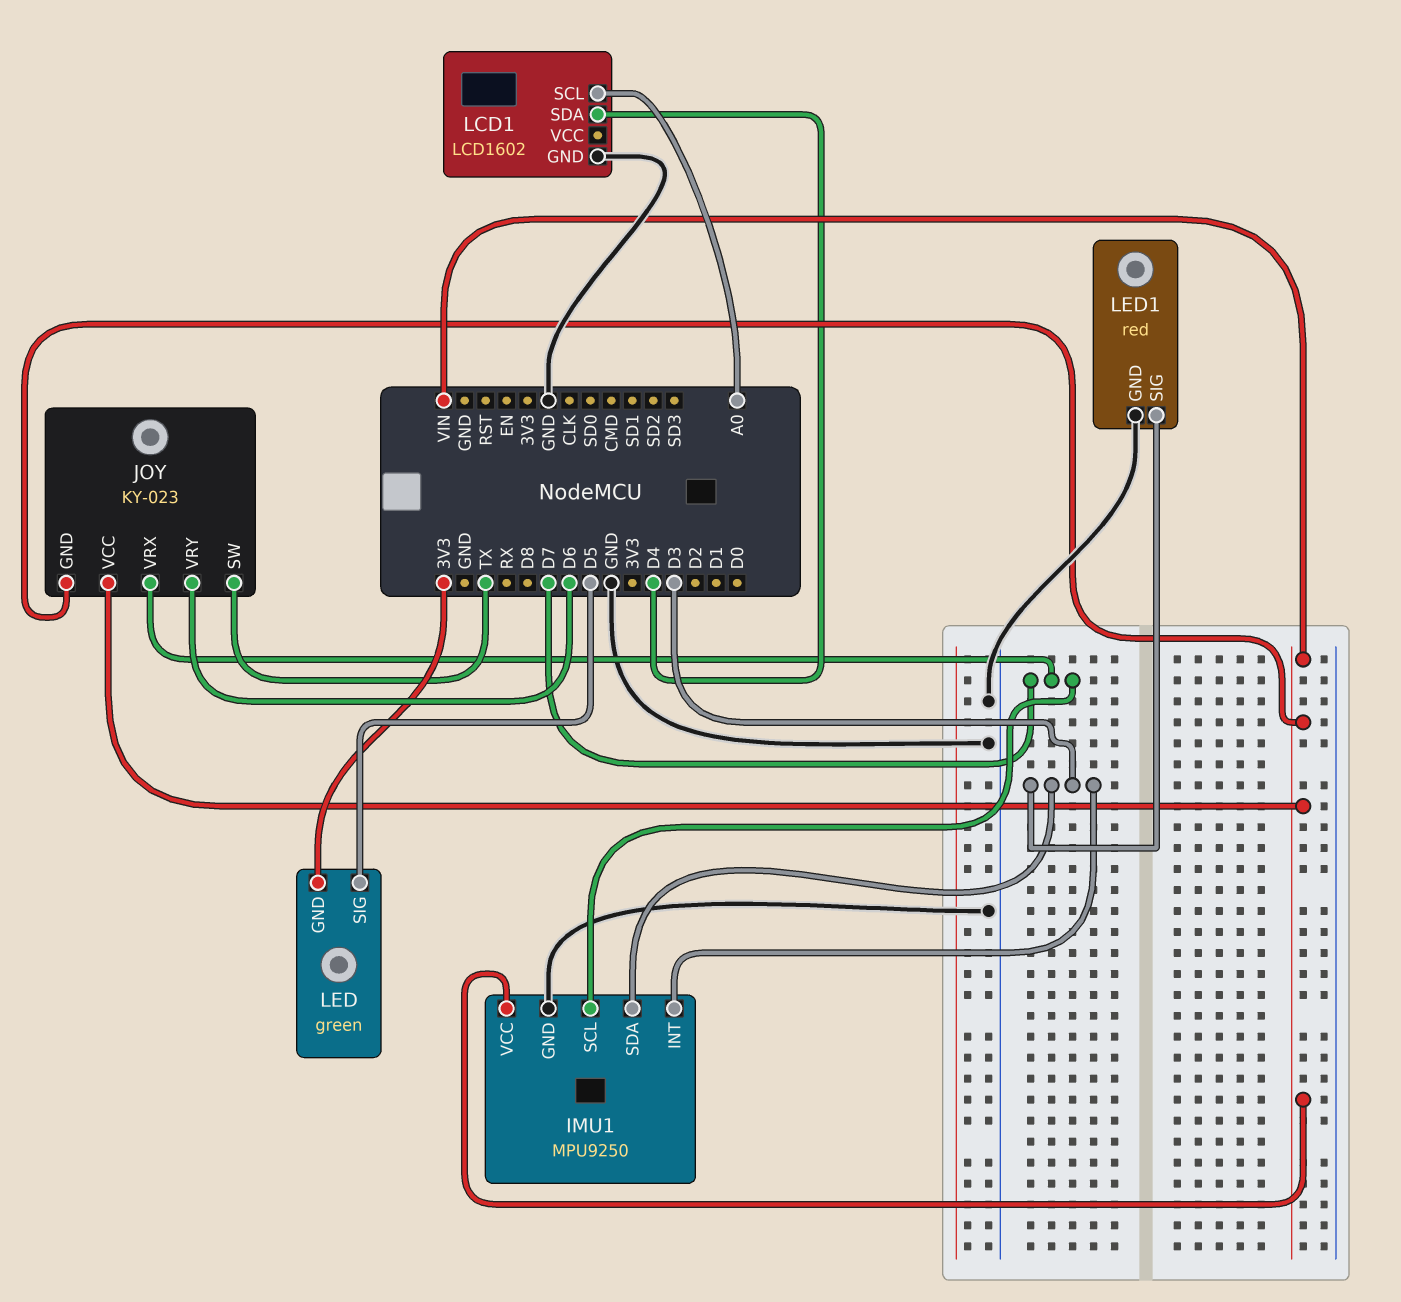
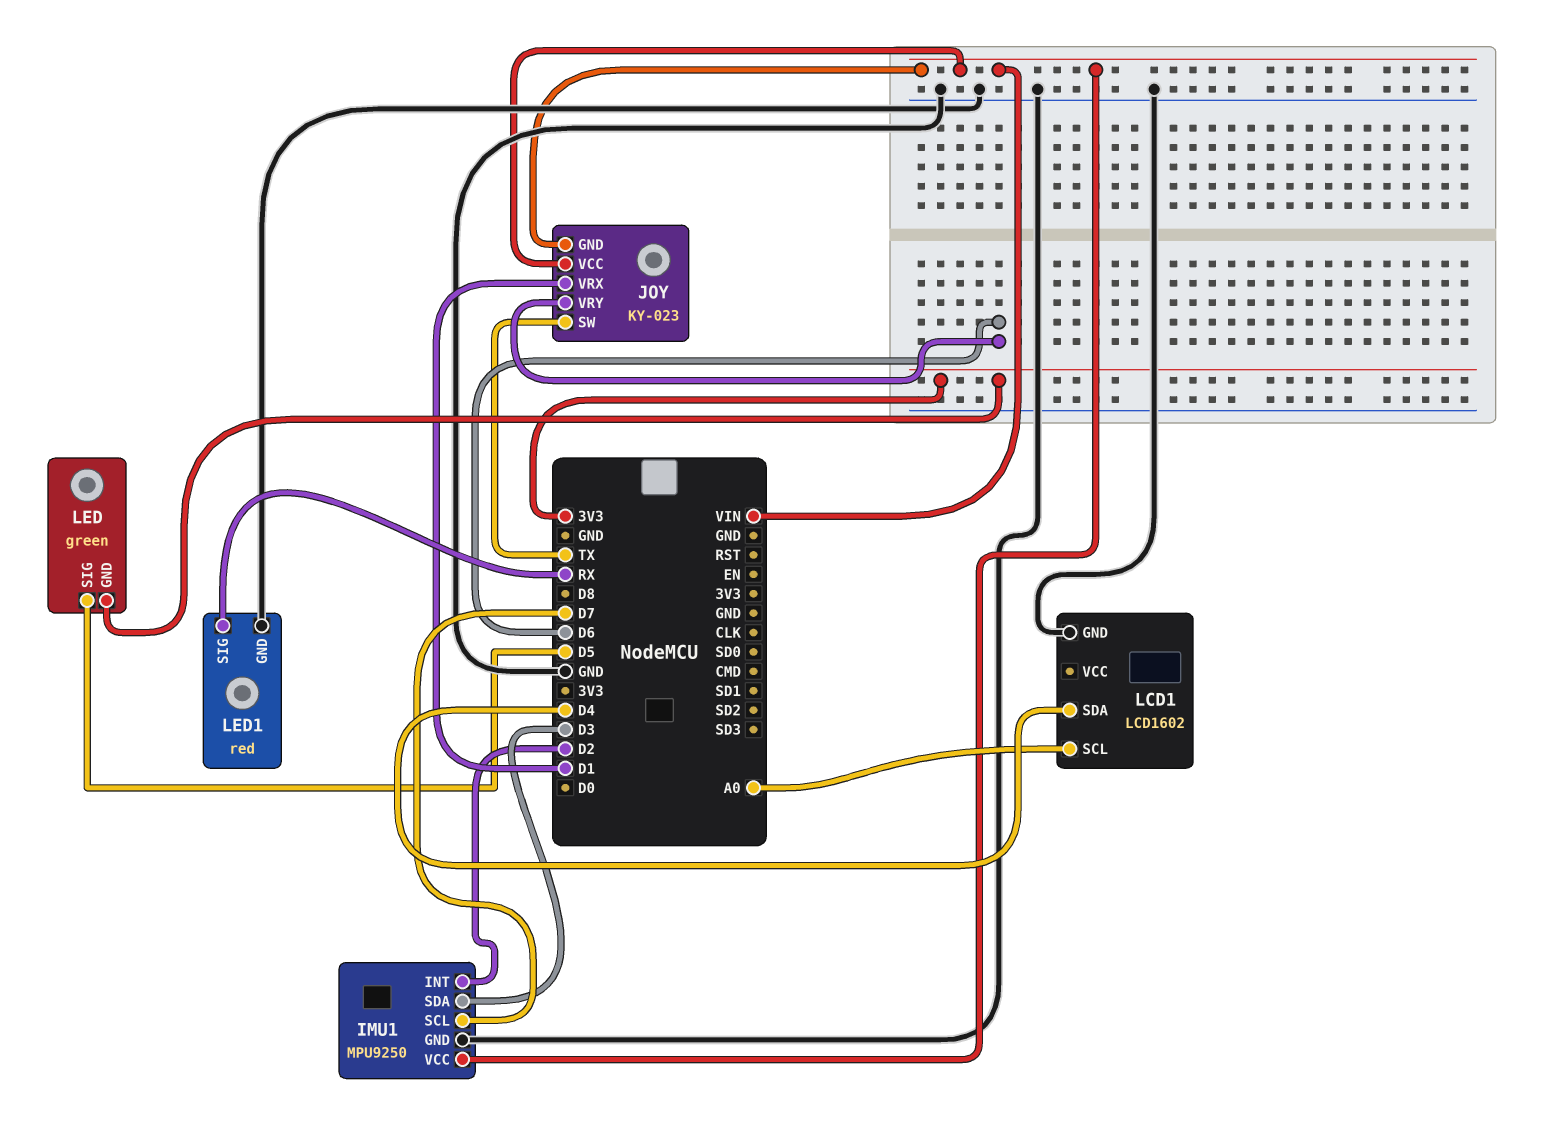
IMU1 pin INT: D3 -> D2
JOY pin VRX: D7 -> D1
LED1 pin SIG: D3 -> RX

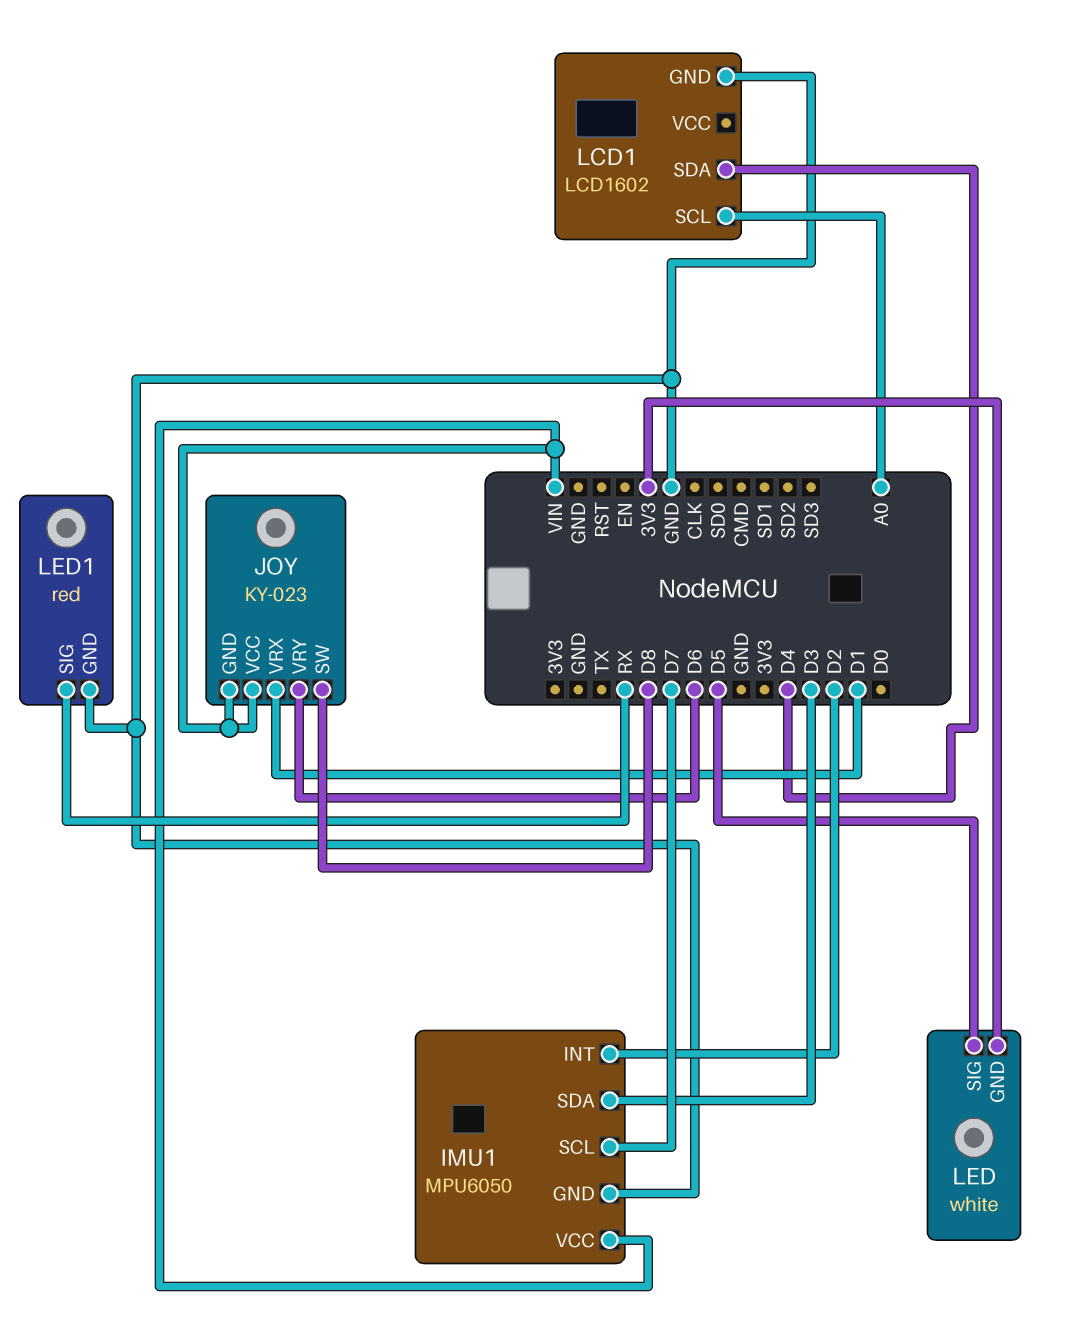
IMU1: MPU9250 -> MPU6050
JOY pin SW: TX -> D8
LED: green -> white

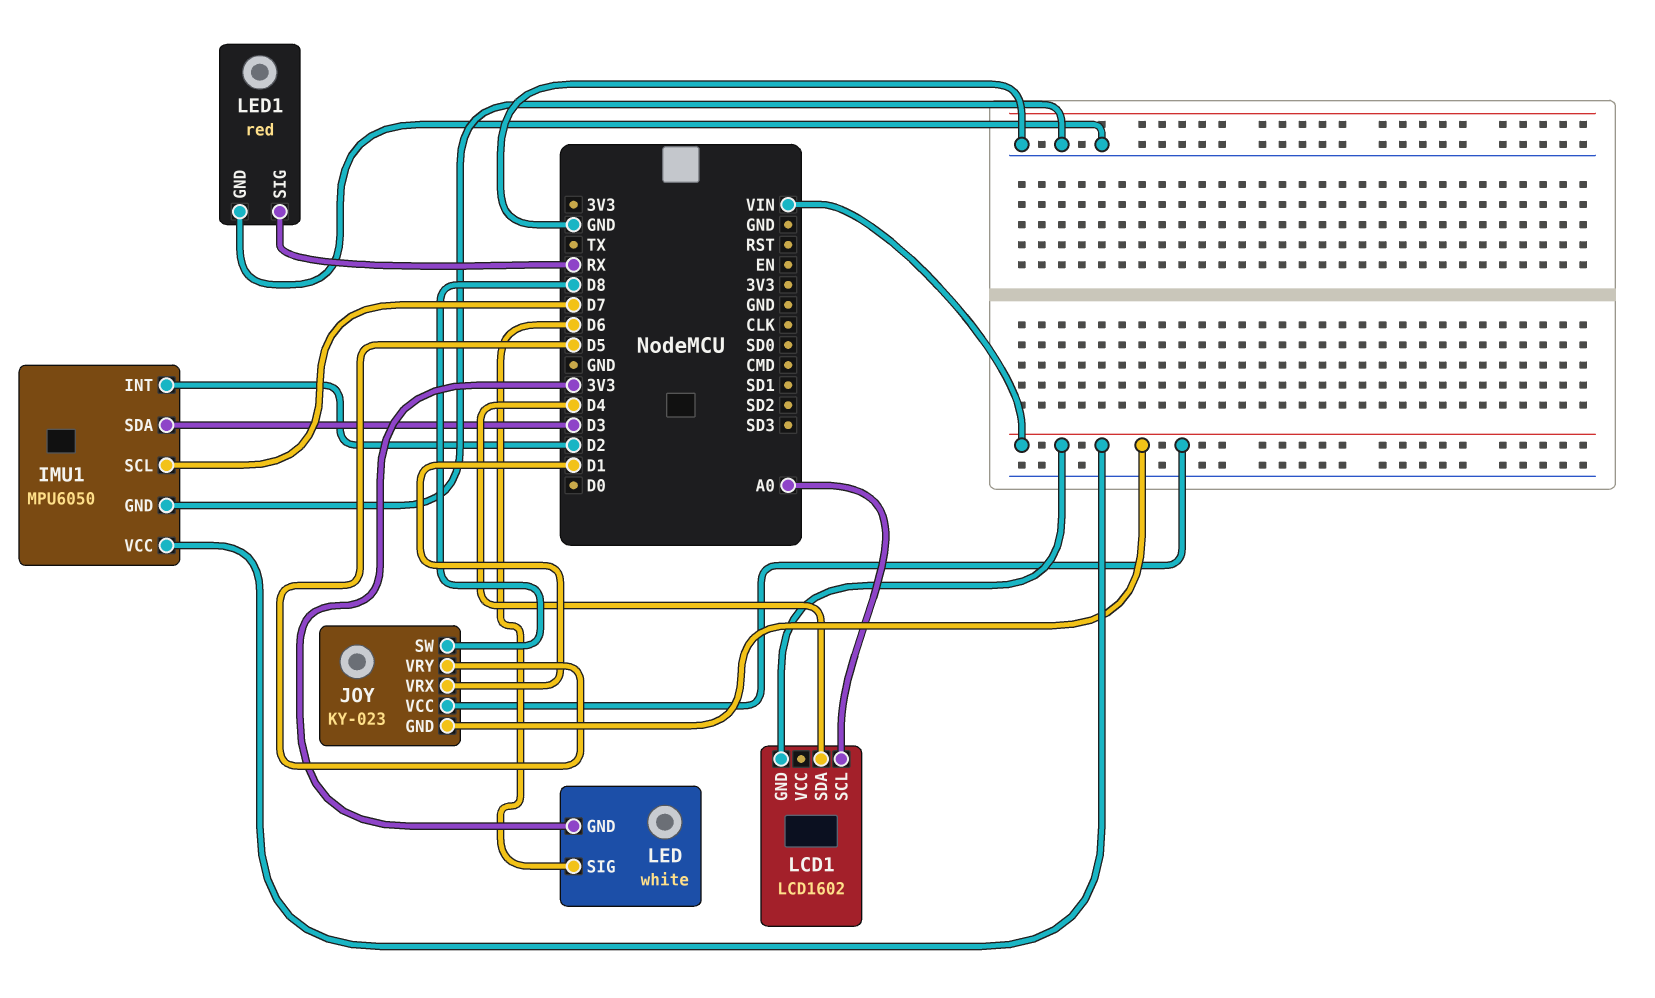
JOY pin VRY: D6 -> D5
LCD1 pin GND: GND -> VIN
LED pin SIG: D5 -> D6

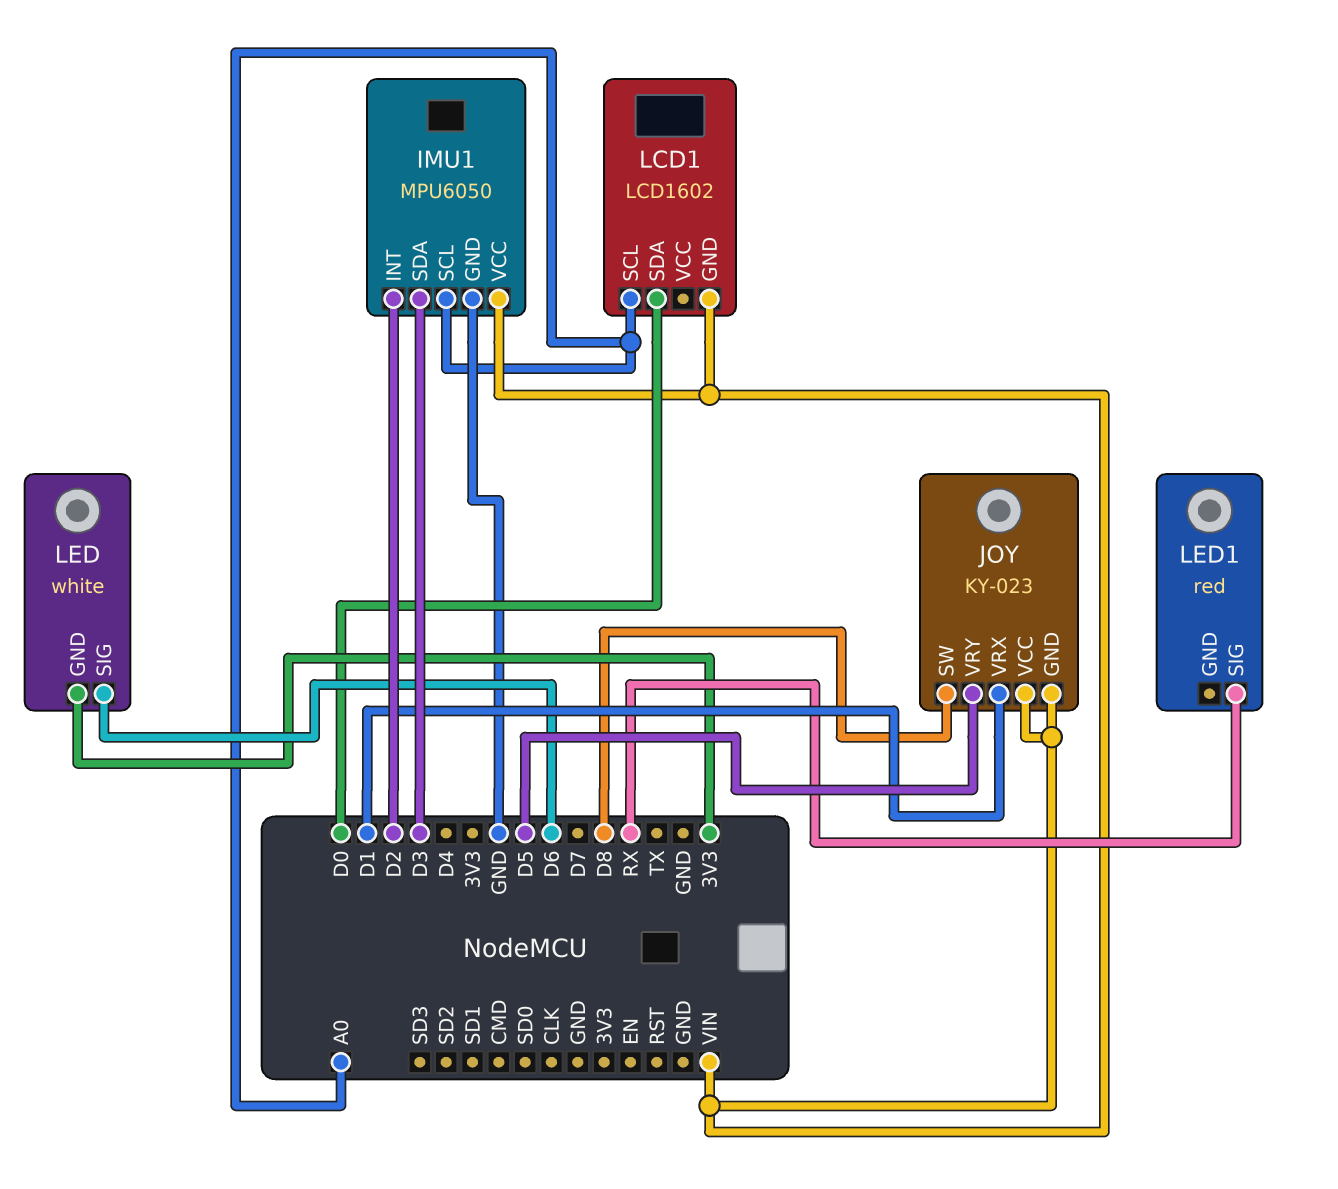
IMU1 pin SCL: D7 -> A0
LCD1 pin SDA: D4 -> D0
LED1 pin GND: GND -> none

